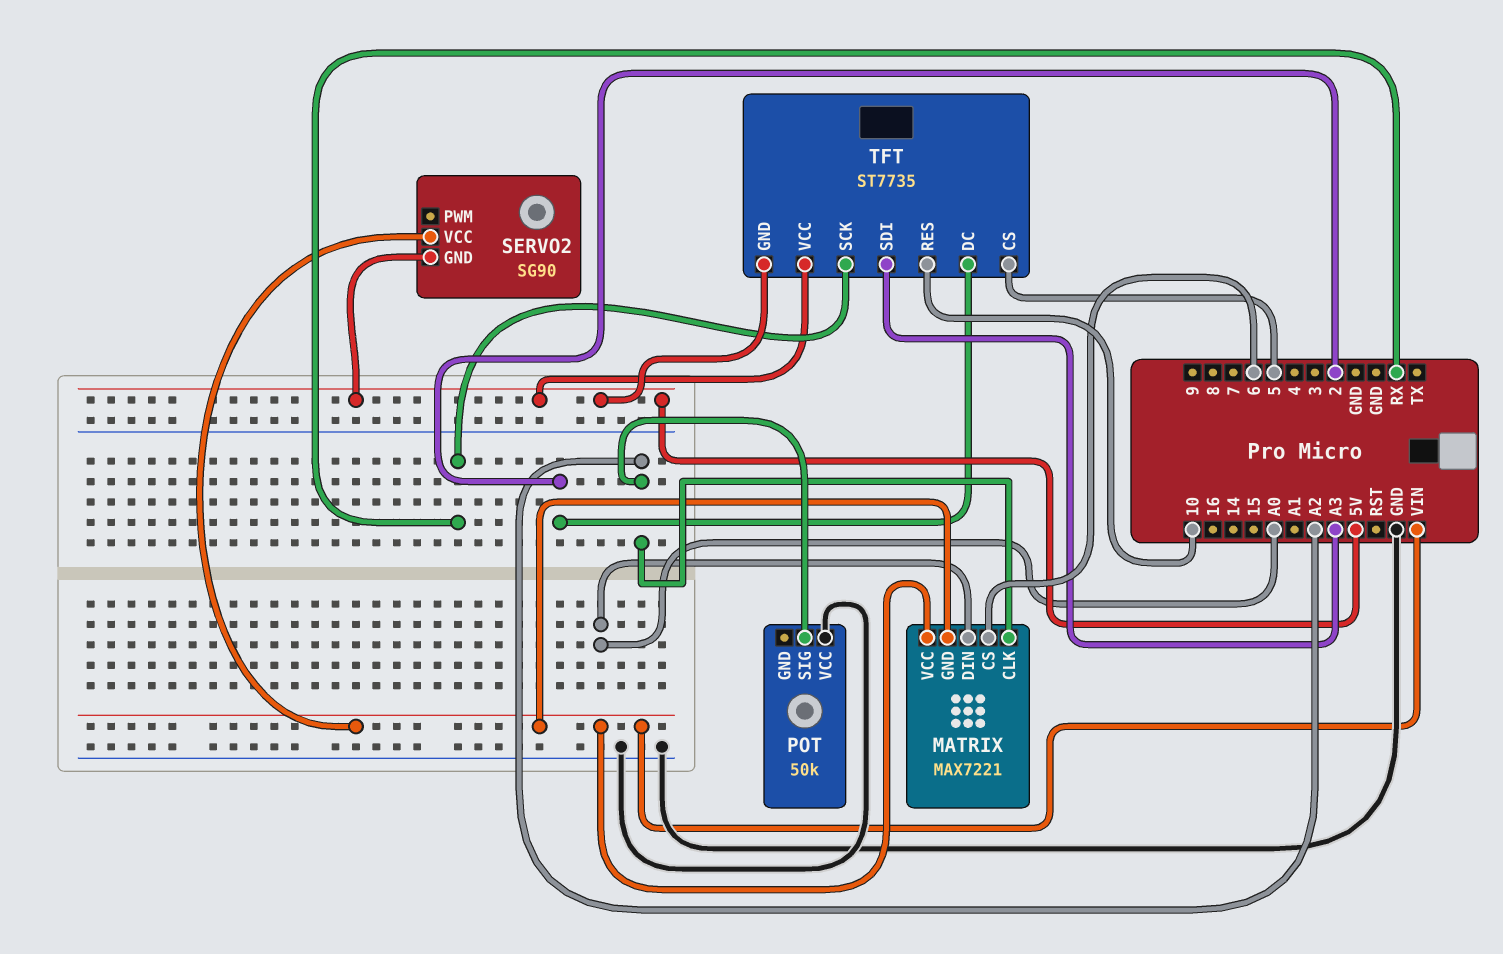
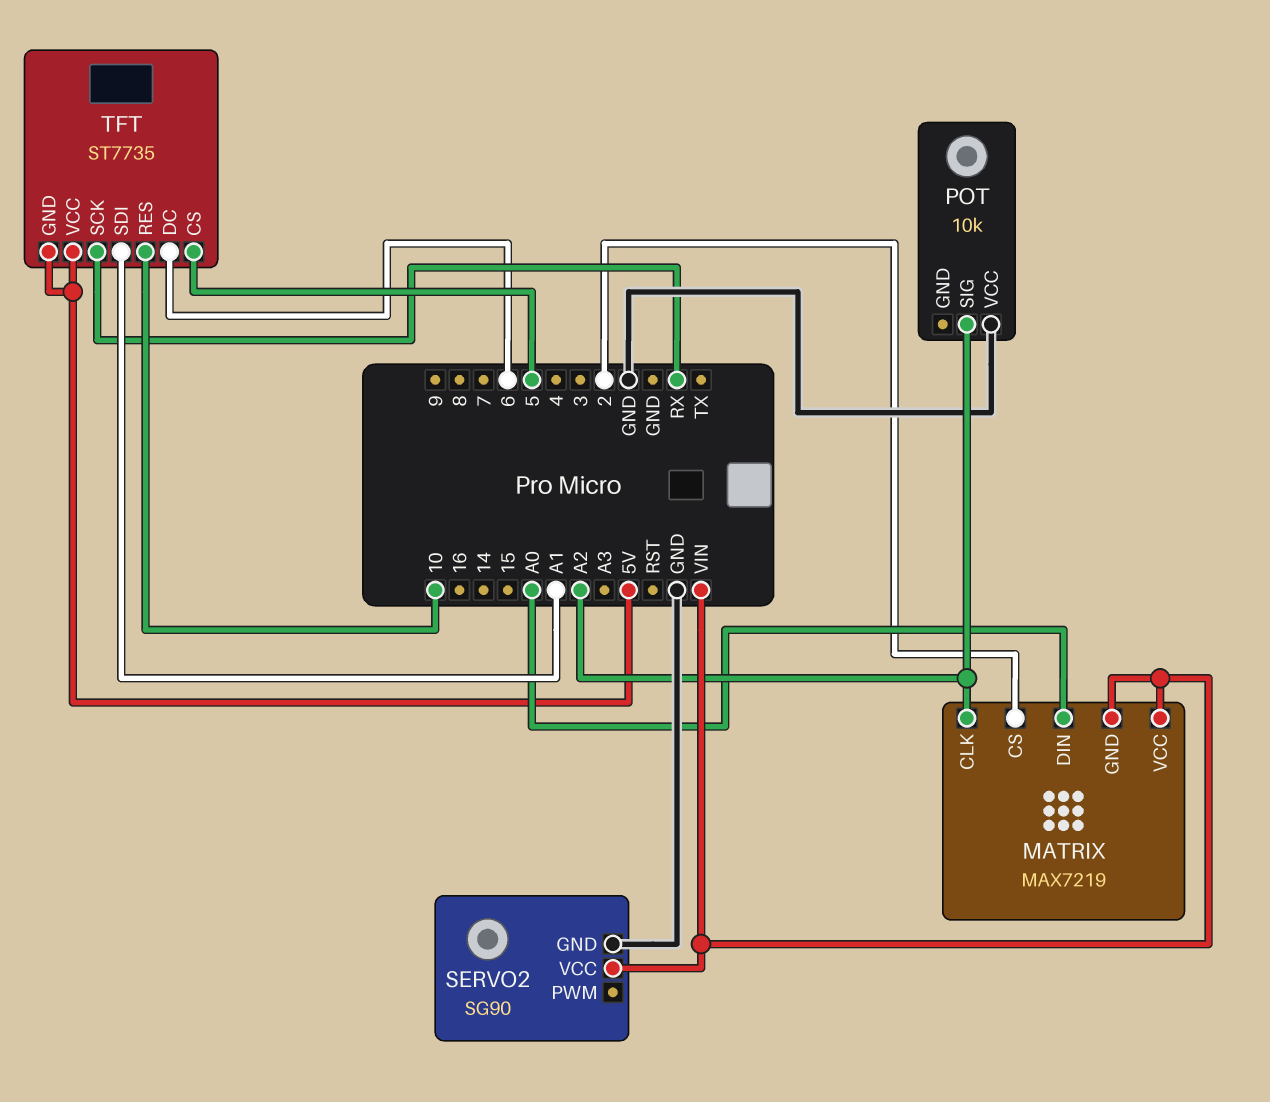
MATRIX: MAX7221 -> MAX7219
MATRIX pin CS: 6 -> 2
POT: 50k -> 10k
SERVO2 pin GND: 5V -> GND
TFT pin DC: 2 -> 6
TFT pin SDI: A3 -> A1

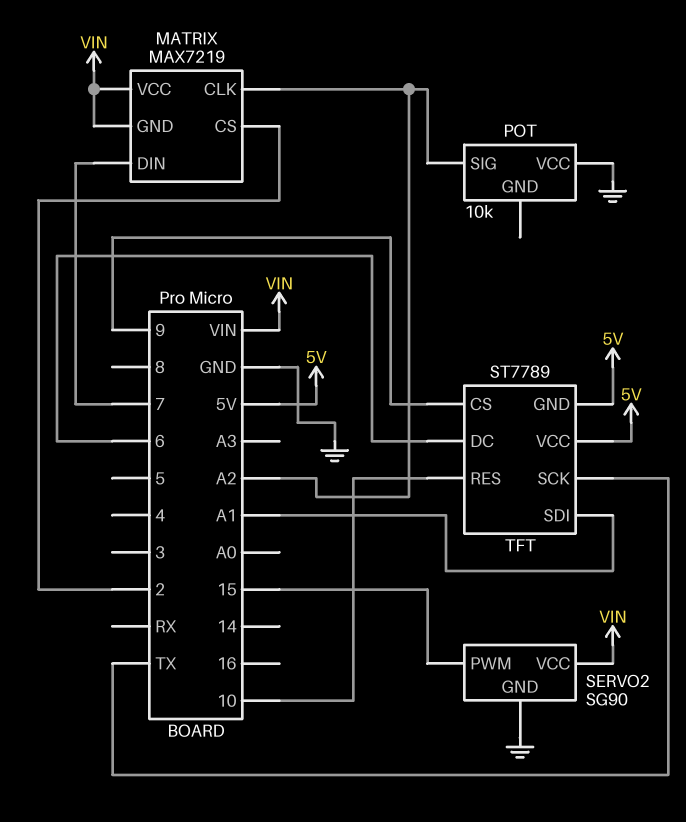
MATRIX pin DIN: A0 -> 7
SERVO2 pin PWM: none -> 15
TFT: ST7735 -> ST7789
TFT pin CS: 5 -> 9
TFT pin SCK: RX -> TX

